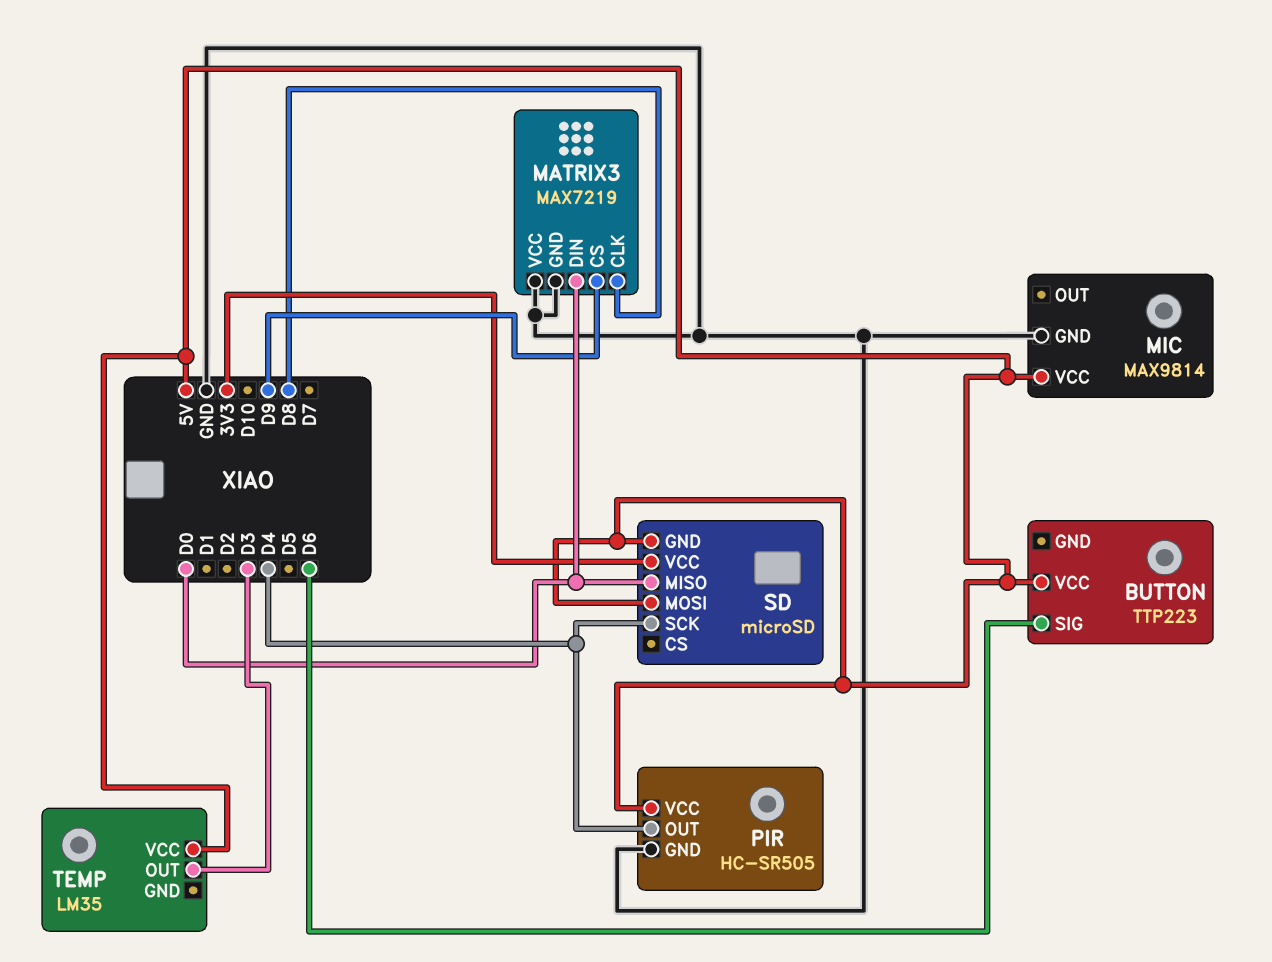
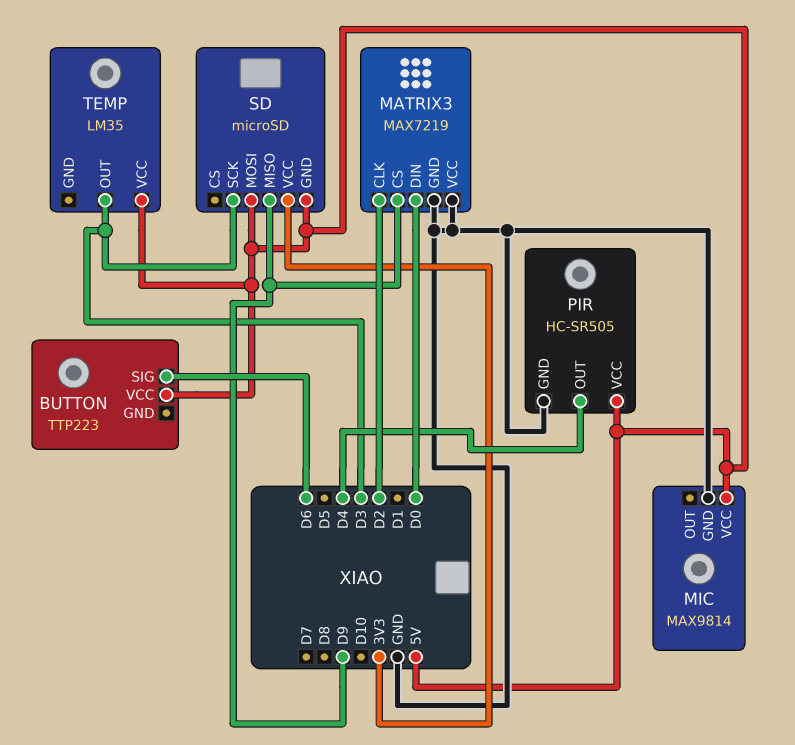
MATRIX3 pin CLK: D8 -> D2
SD pin MISO: D0 -> D9
SD pin SCK: D4 -> D3

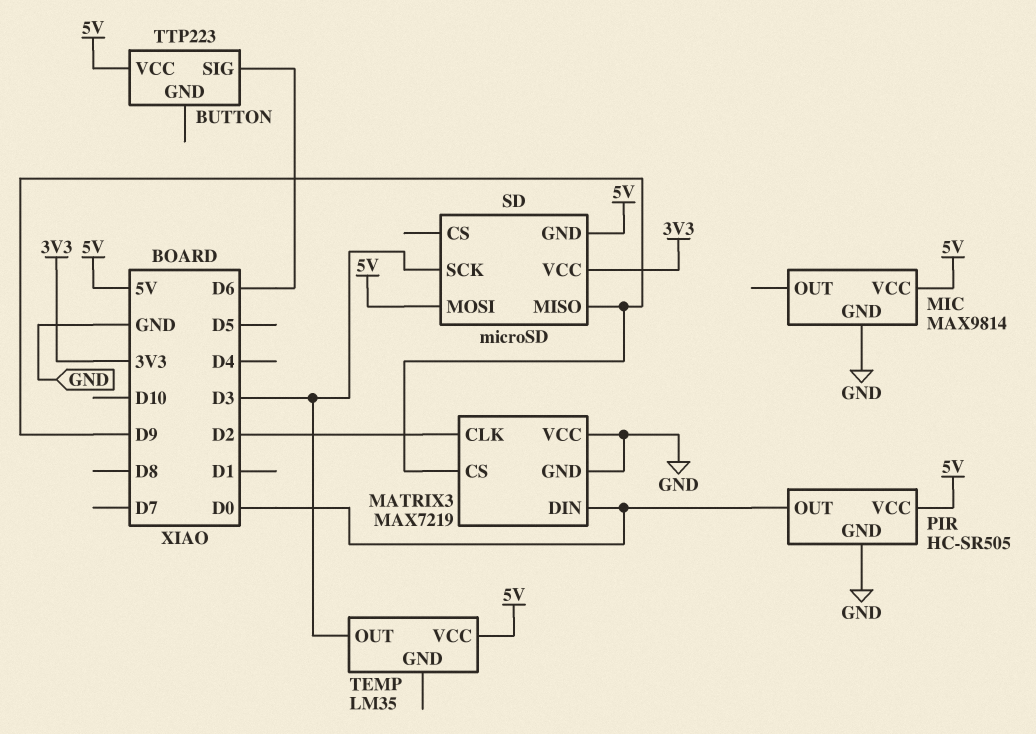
PIR pin OUT: D4 -> D0

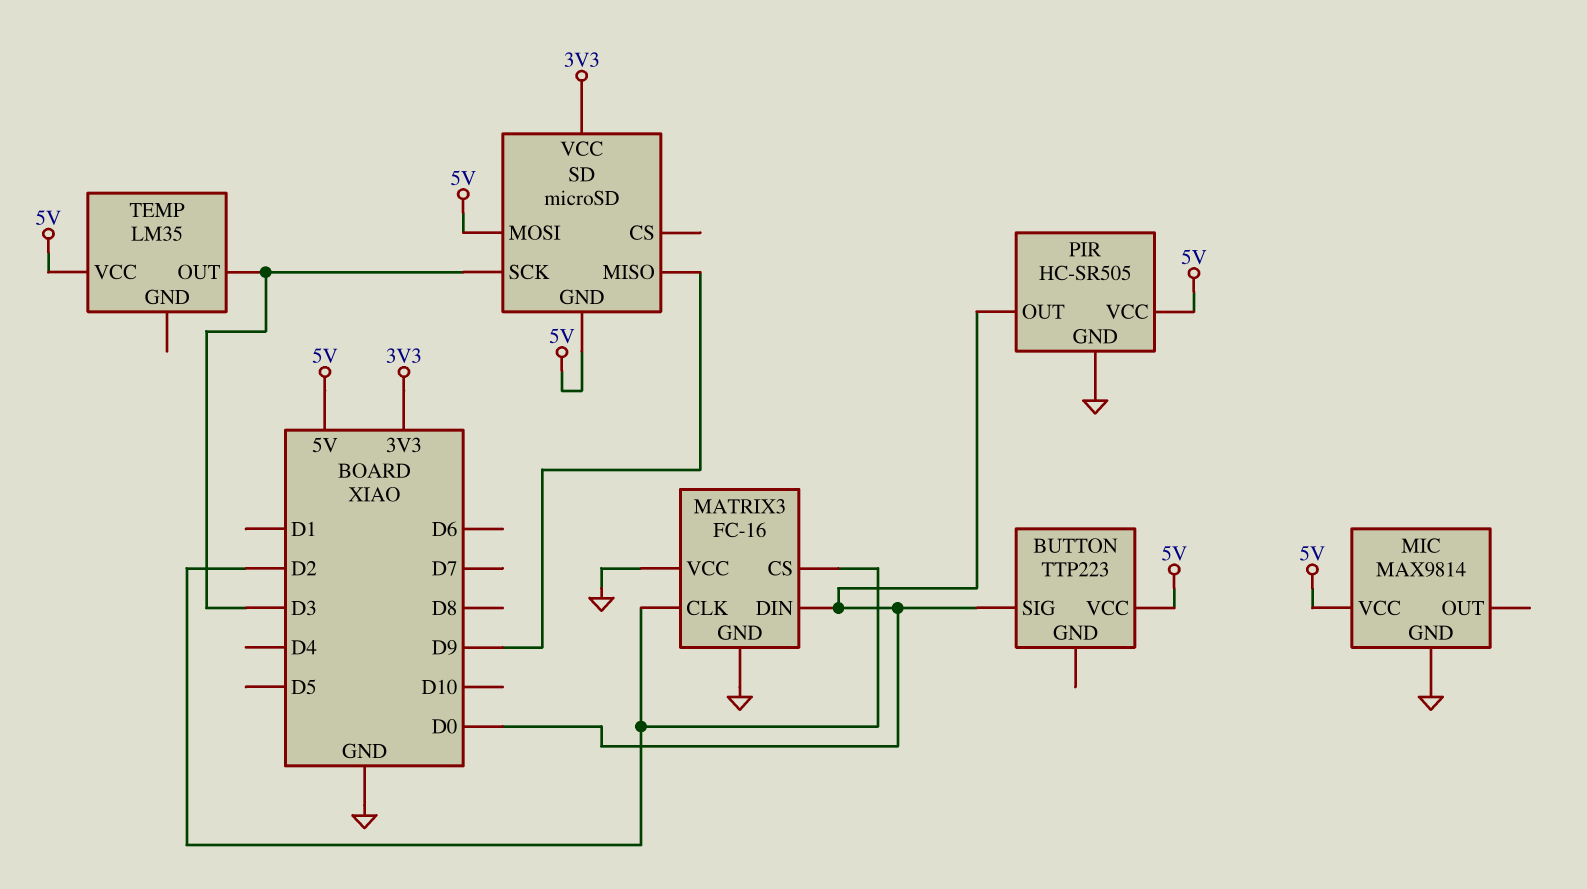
BUTTON pin SIG: D6 -> D0
MATRIX3: MAX7219 -> FC-16
MATRIX3 pin CS: D9 -> D2

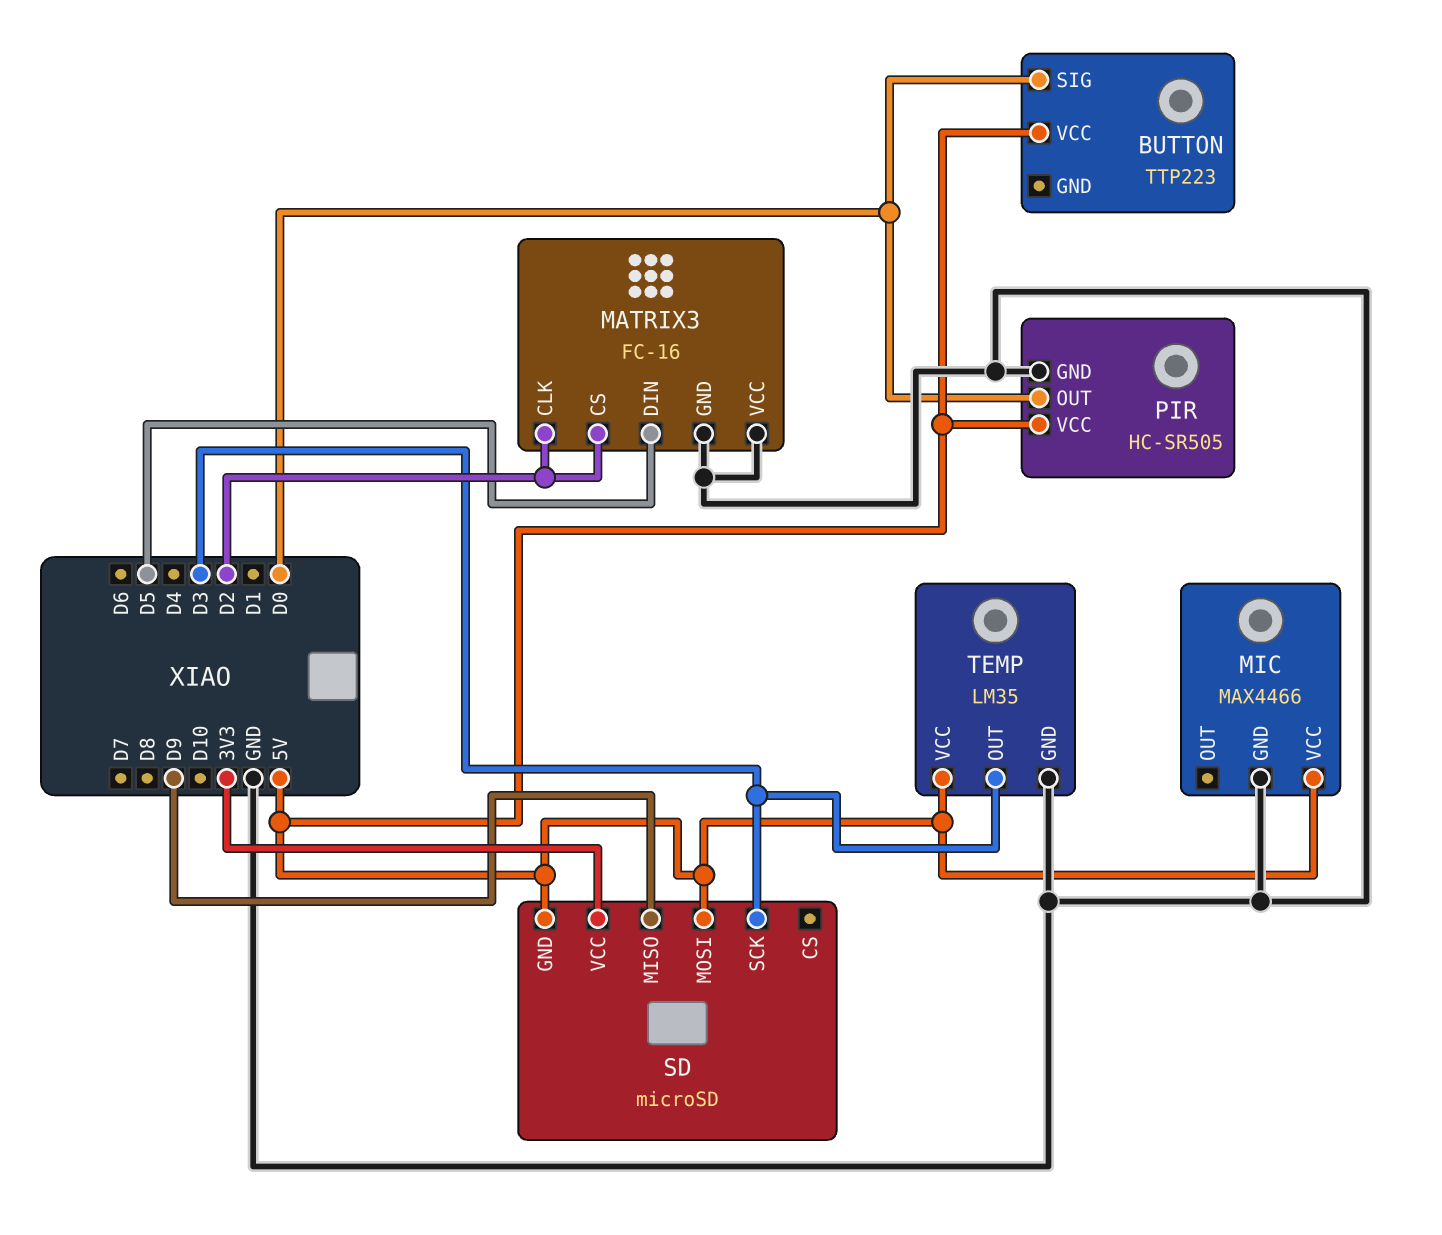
MATRIX3 pin DIN: D0 -> D5
MIC: MAX9814 -> MAX4466
TEMP pin GND: none -> GND

